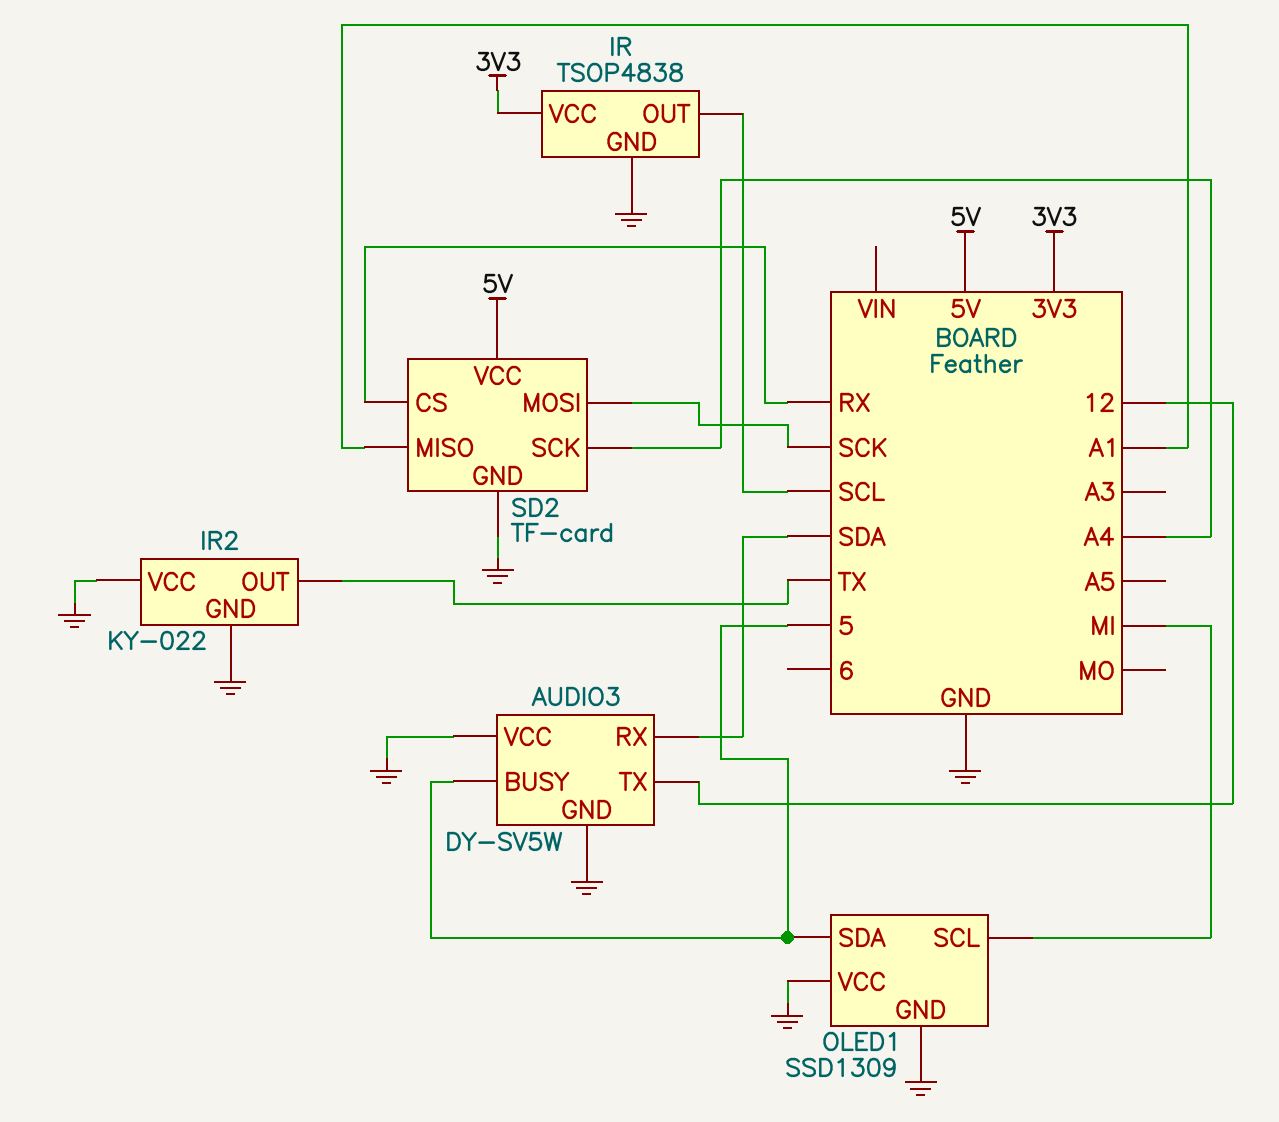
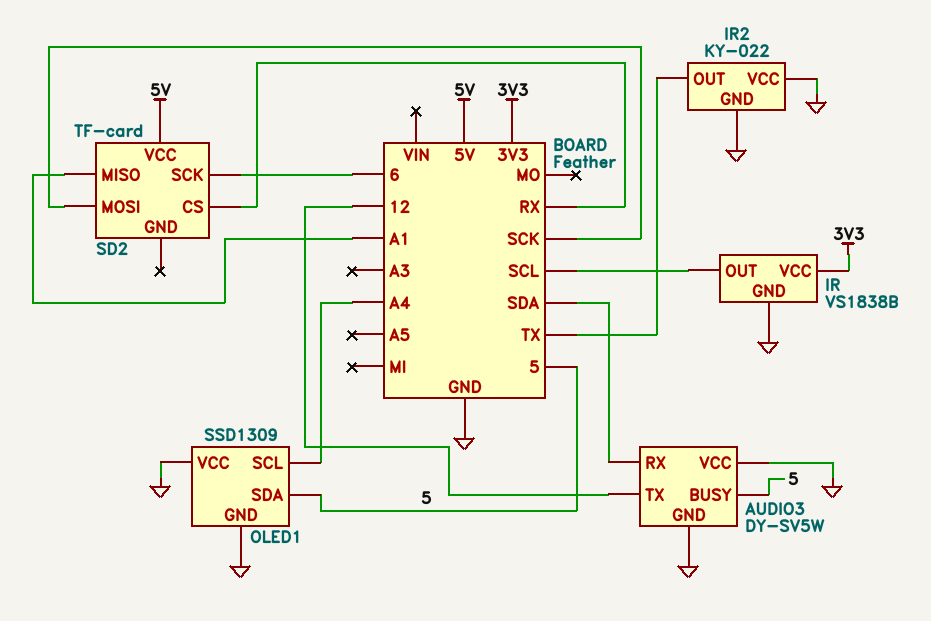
IR: TSOP4838 -> VS1838B
OLED1 pin SCL: MI -> A4
SD2 pin GND: GND -> none
SD2 pin SCK: A4 -> 6

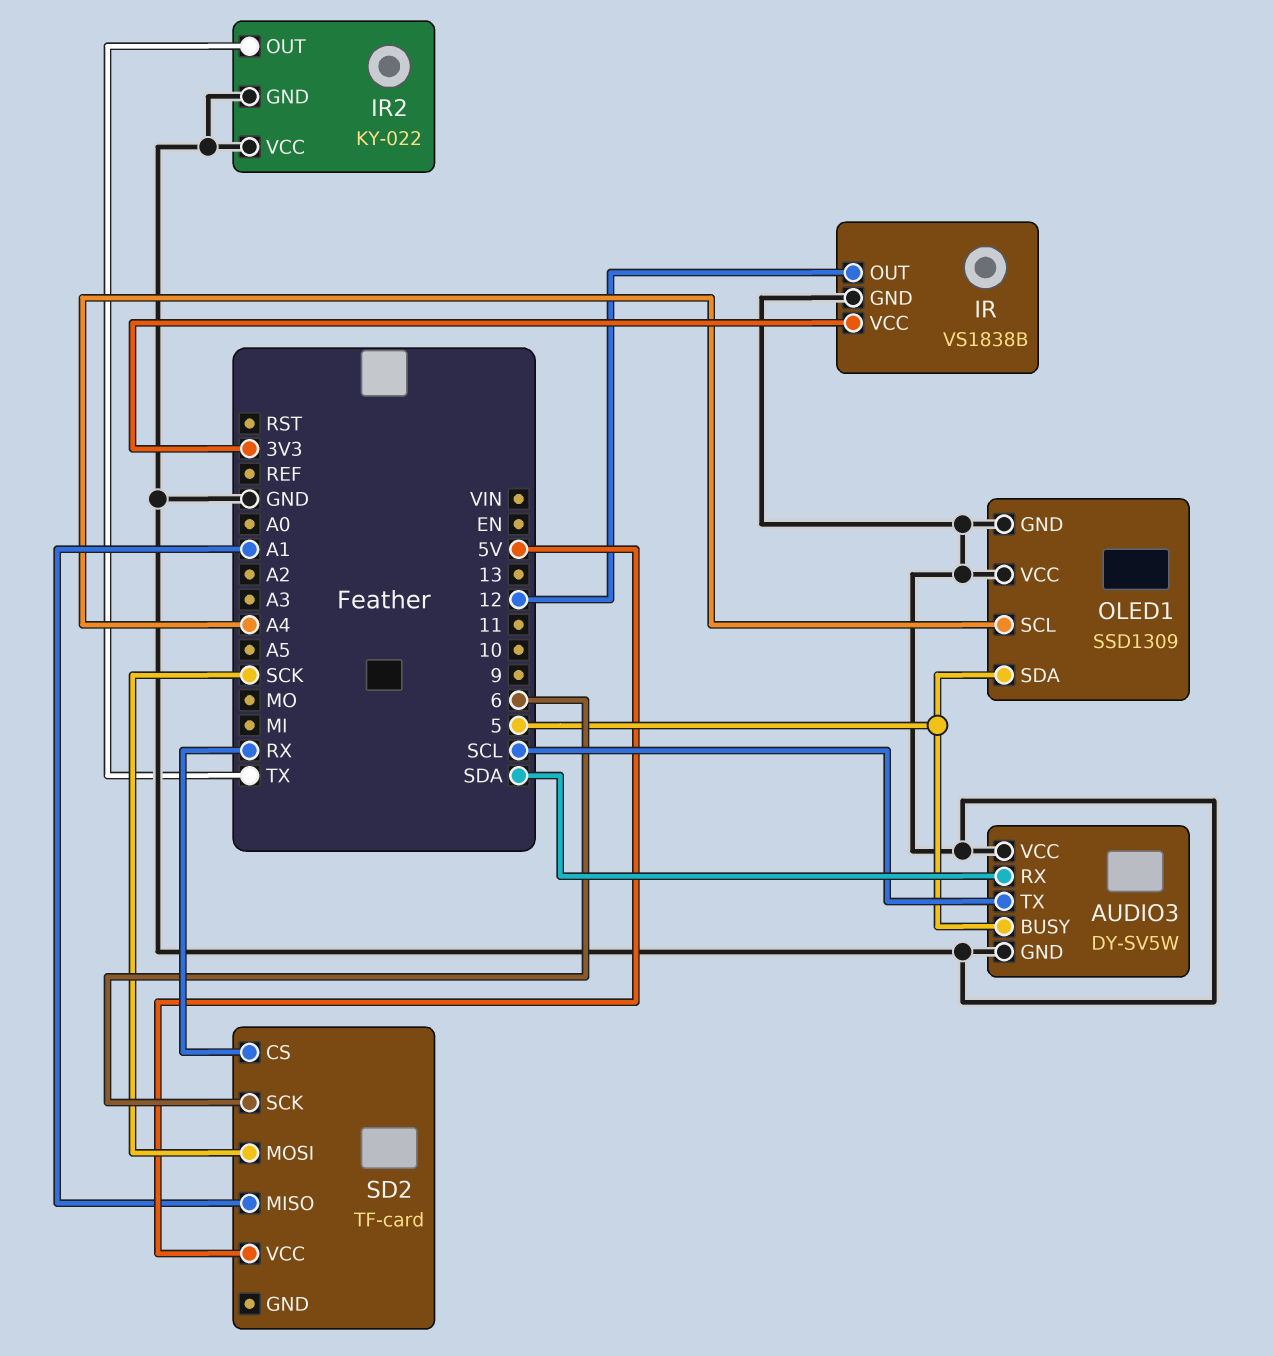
AUDIO3 pin TX: 12 -> SCL
IR pin OUT: SCL -> 12

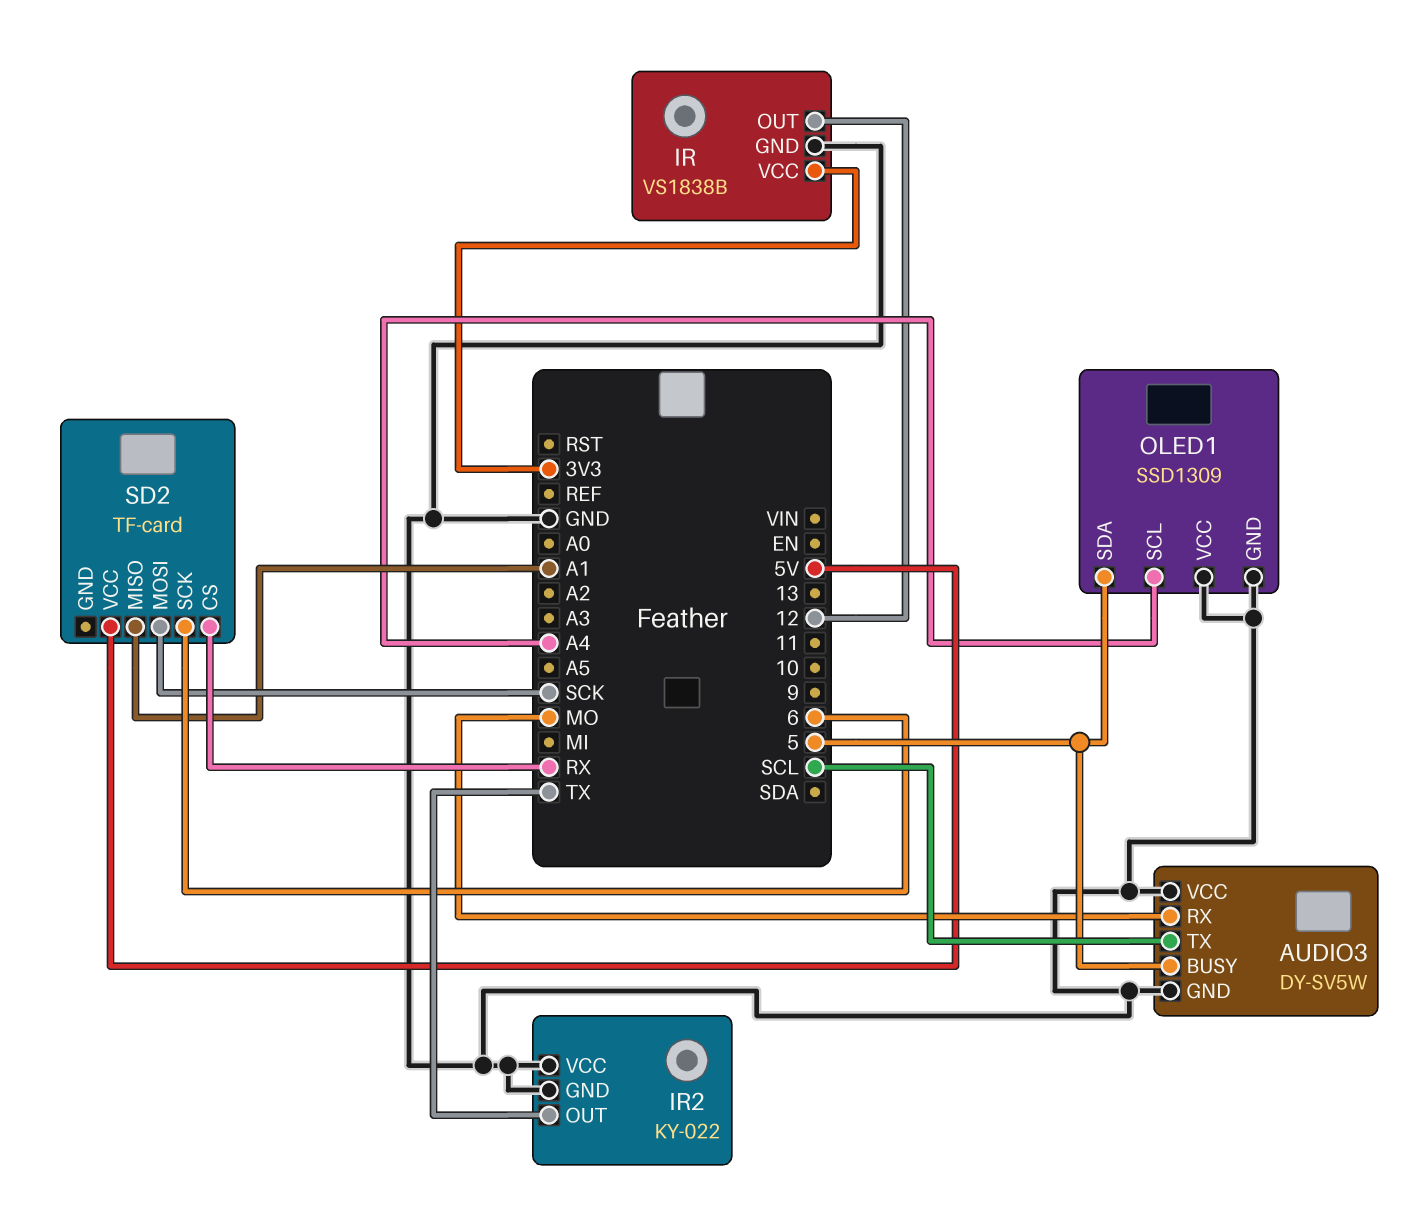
AUDIO3 pin RX: SDA -> MO

